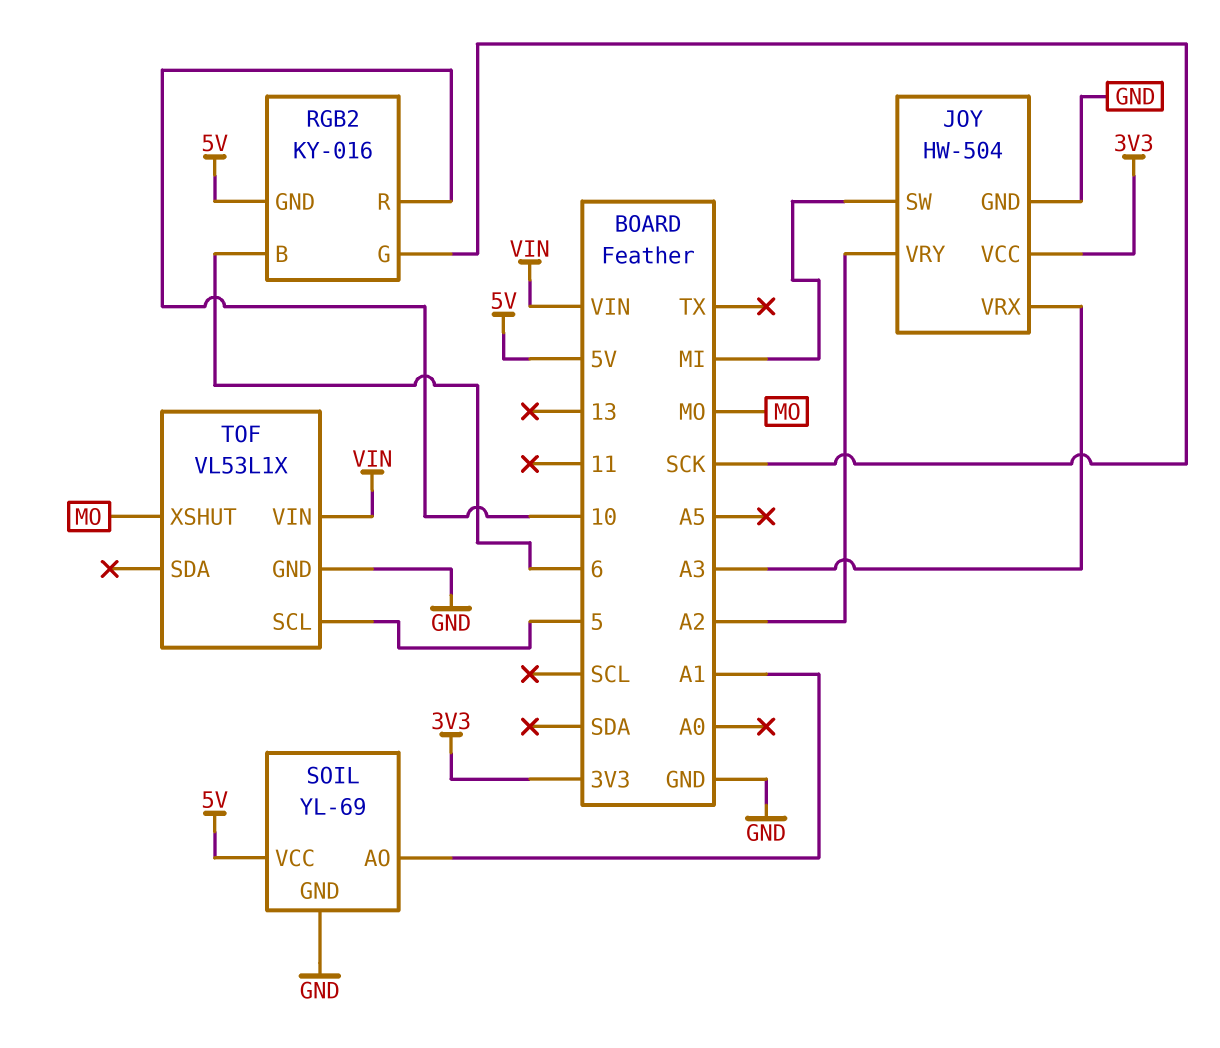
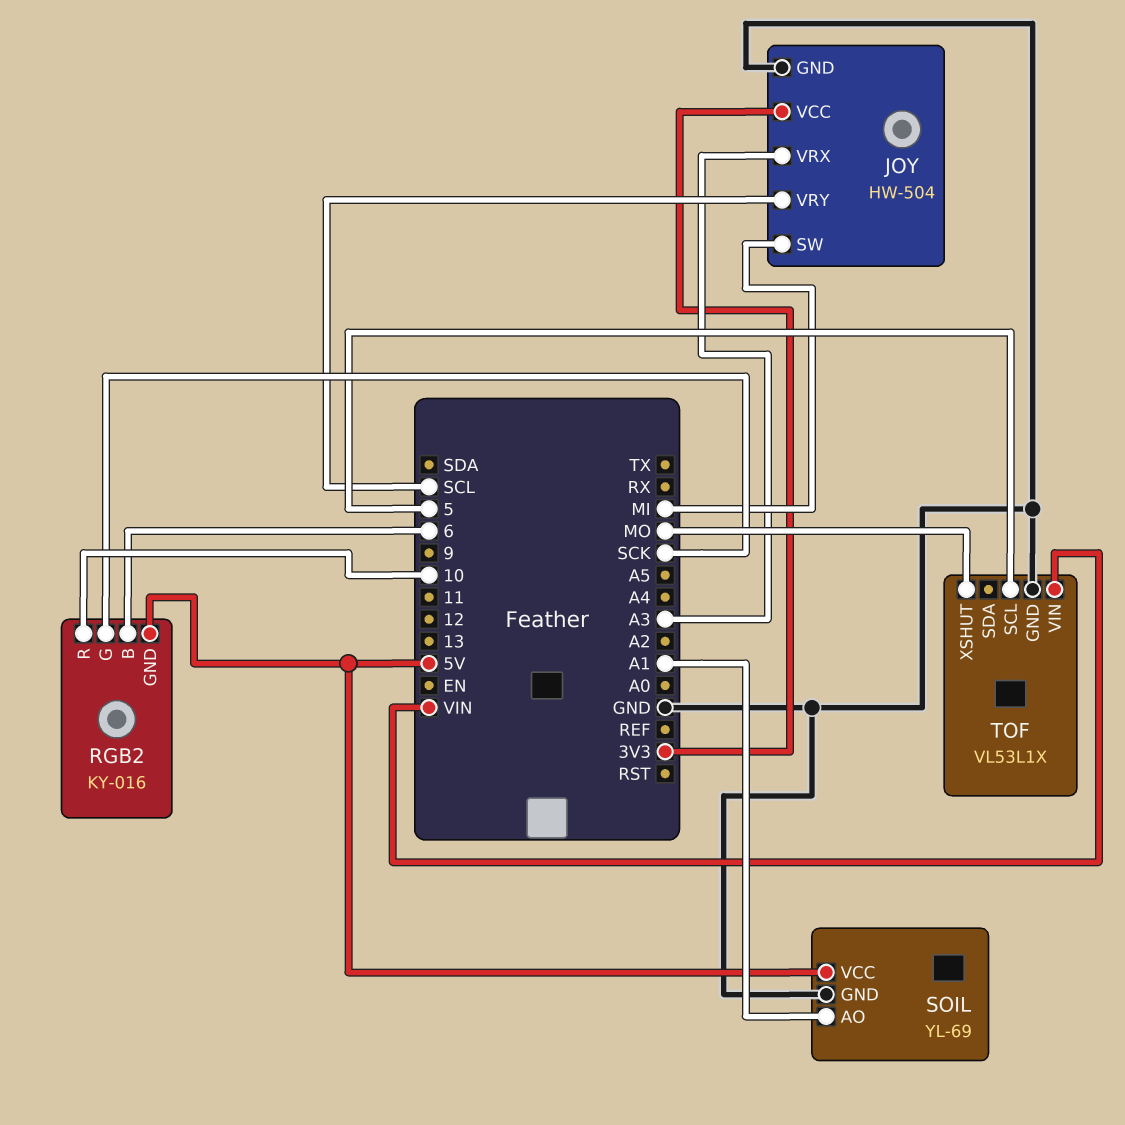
JOY pin VRY: A2 -> SCL

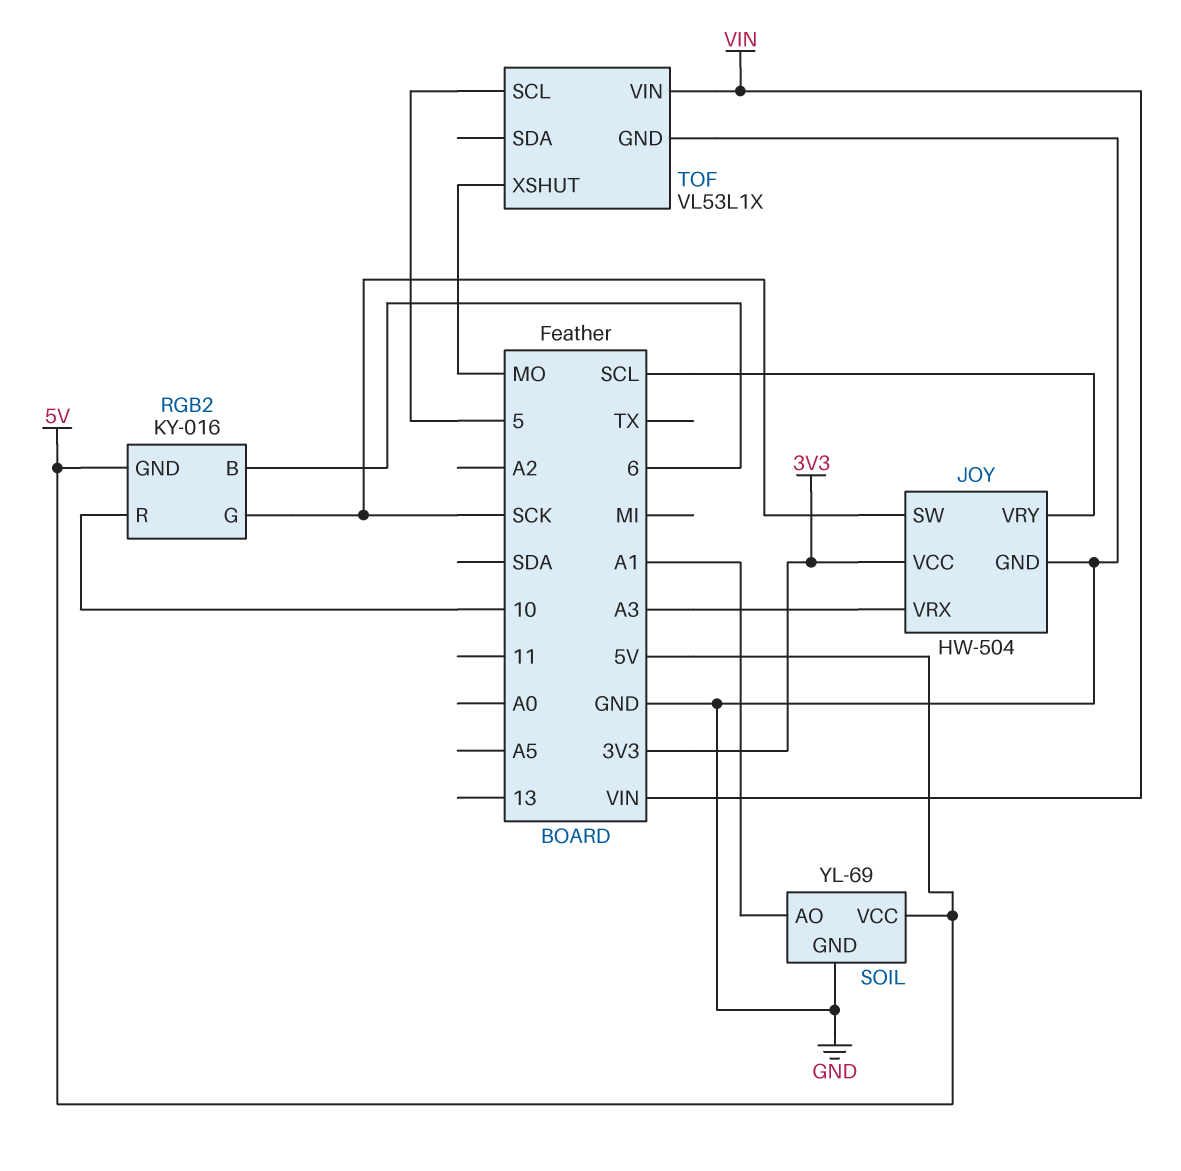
JOY pin SW: MI -> SCK

